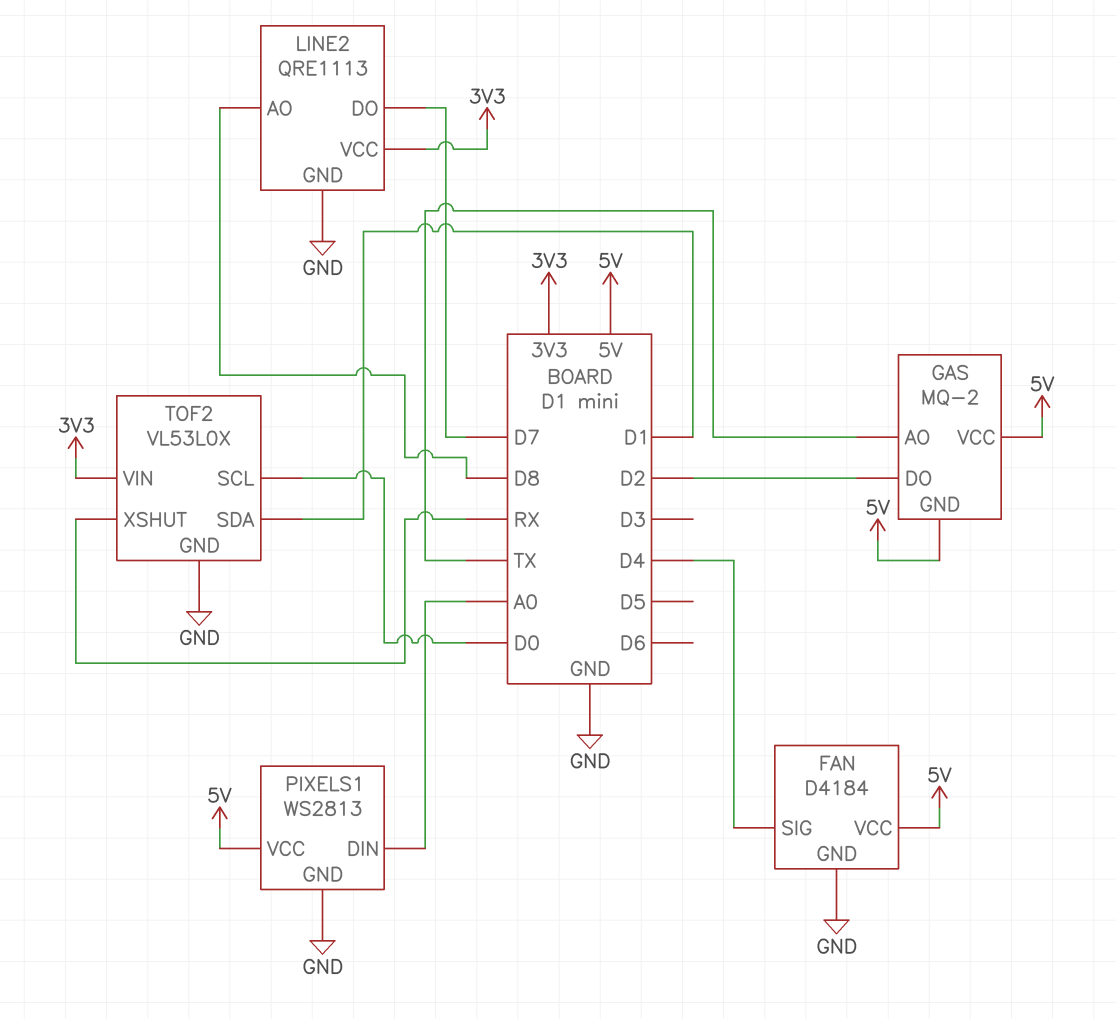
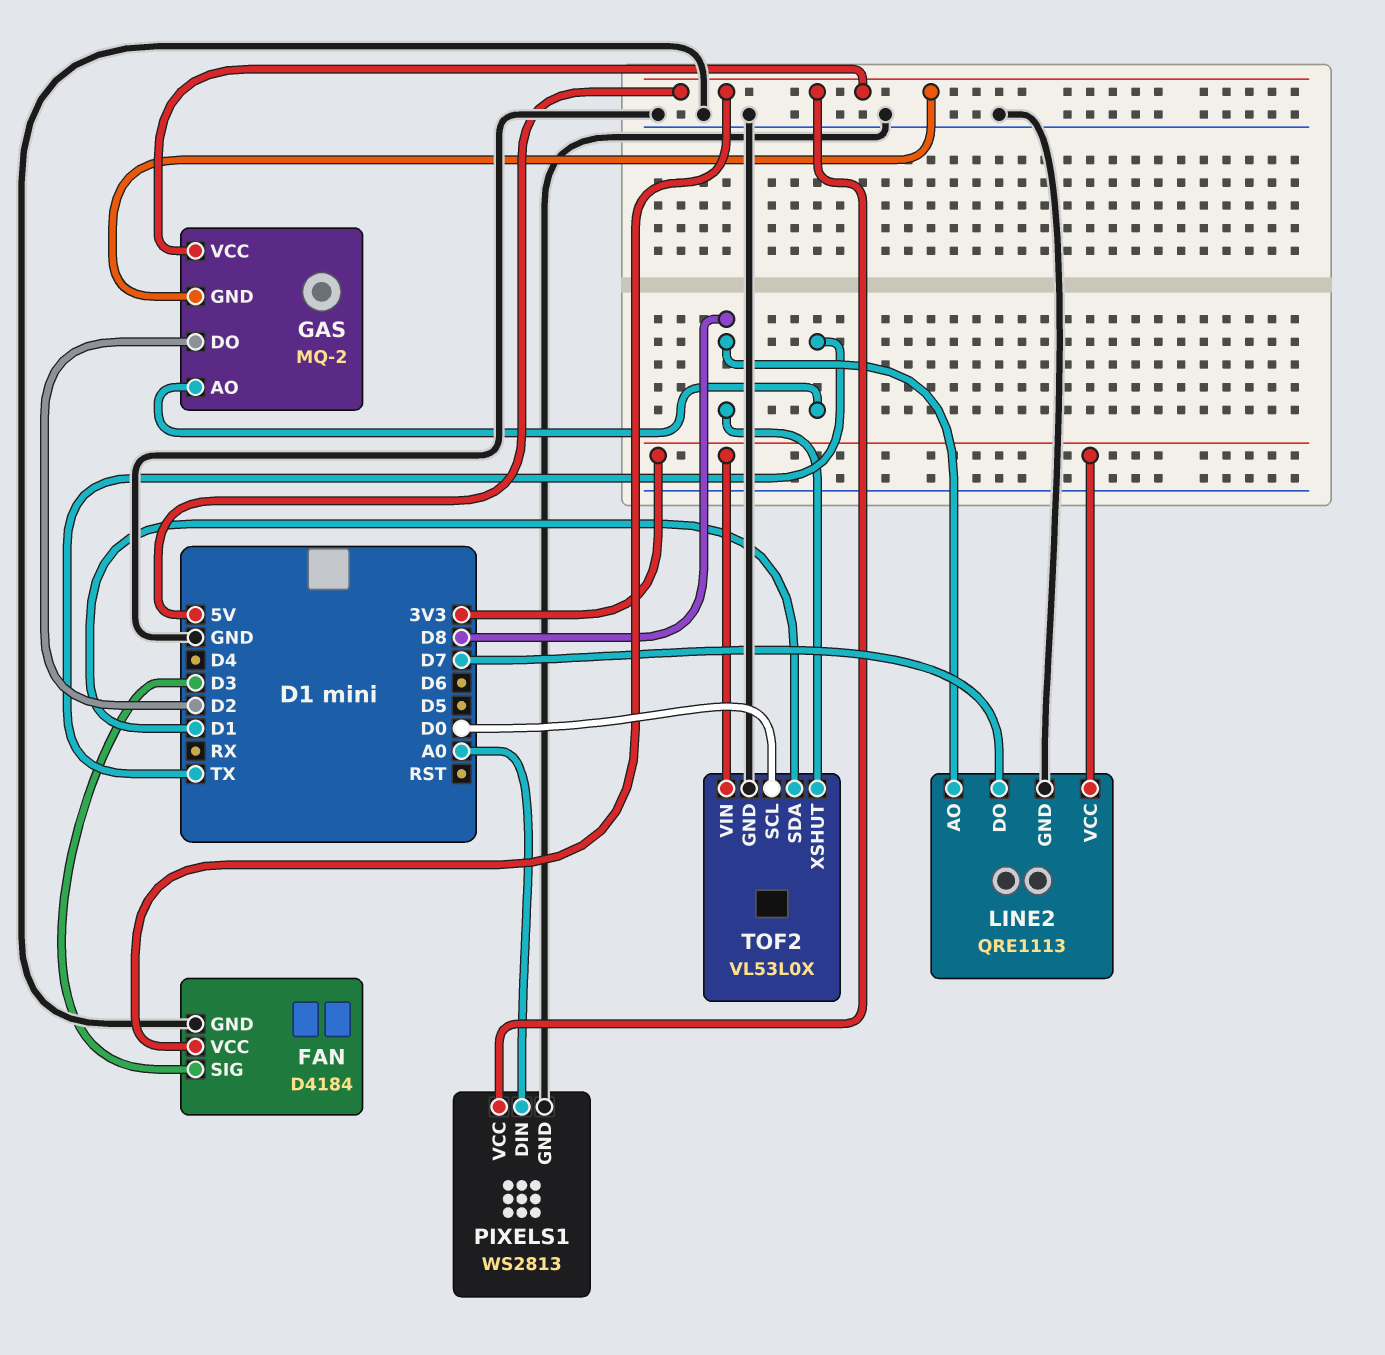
FAN pin SIG: D4 -> D3
TOF2 pin XSHUT: RX -> D8

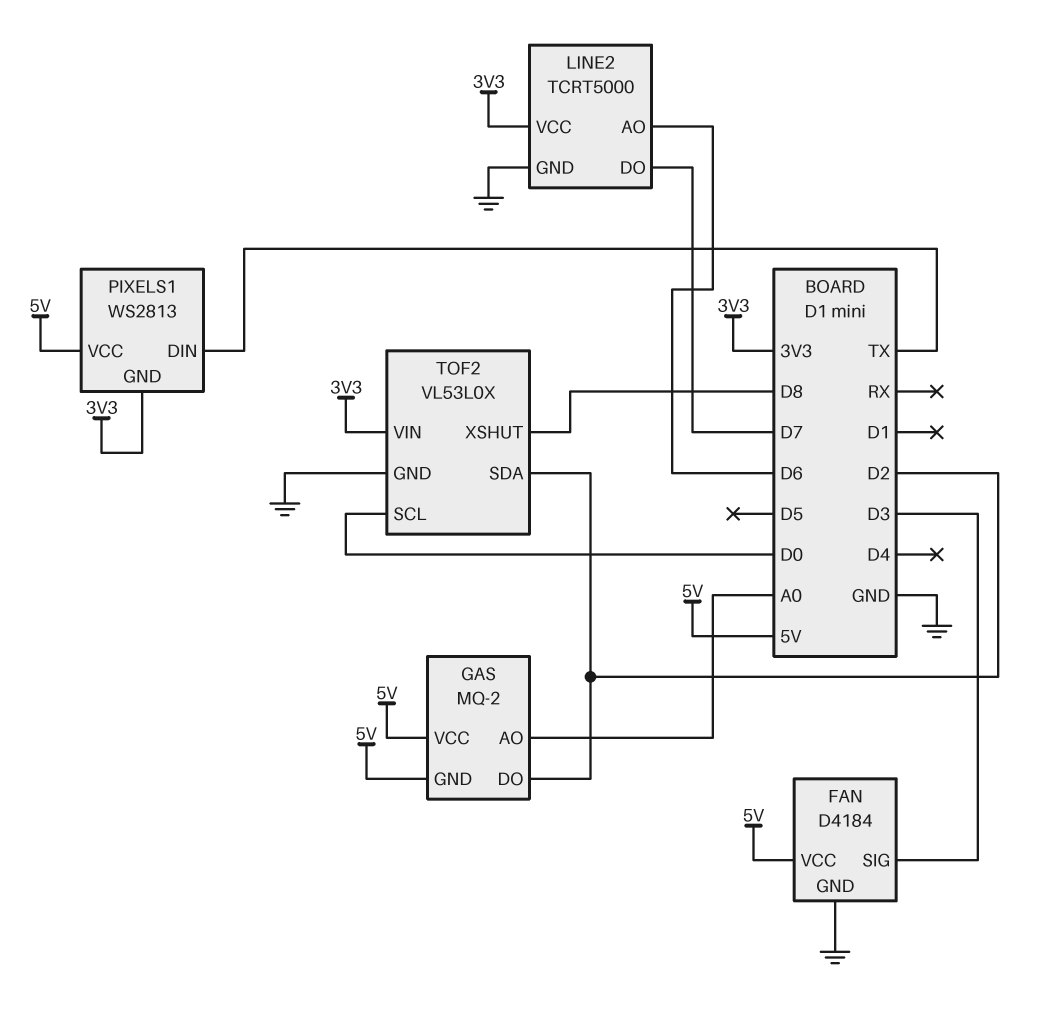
GAS pin AO: TX -> A0
LINE2: QRE1113 -> TCRT5000
LINE2 pin AO: D8 -> D6
PIXELS1 pin DIN: A0 -> TX
PIXELS1 pin GND: GND -> 3V3
TOF2 pin SDA: D1 -> D2

